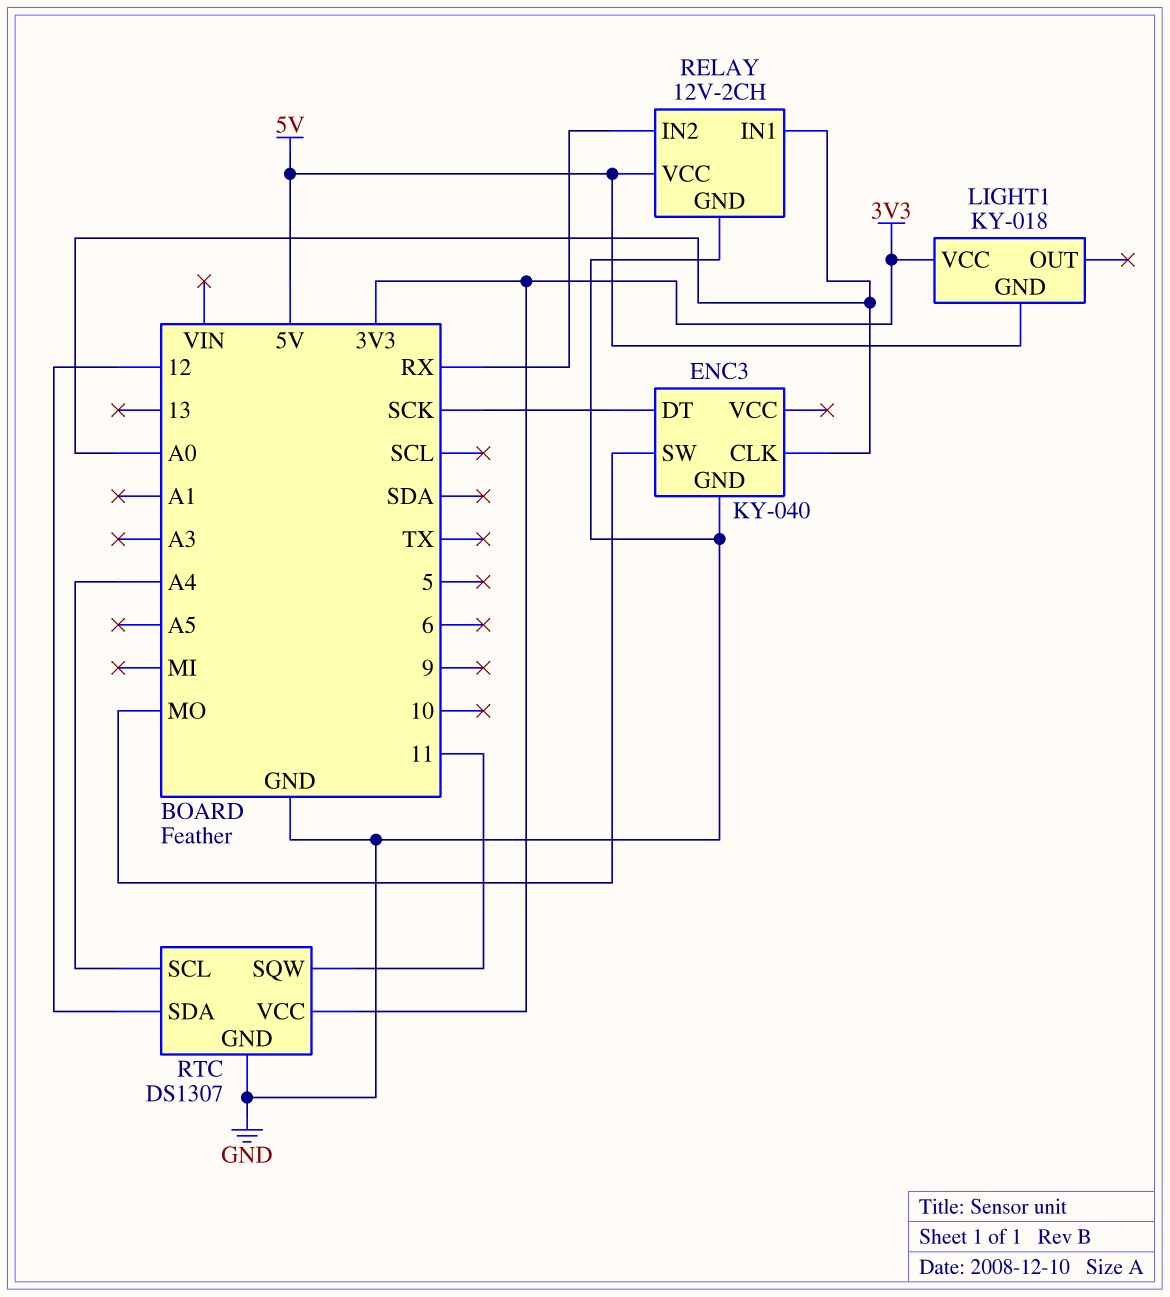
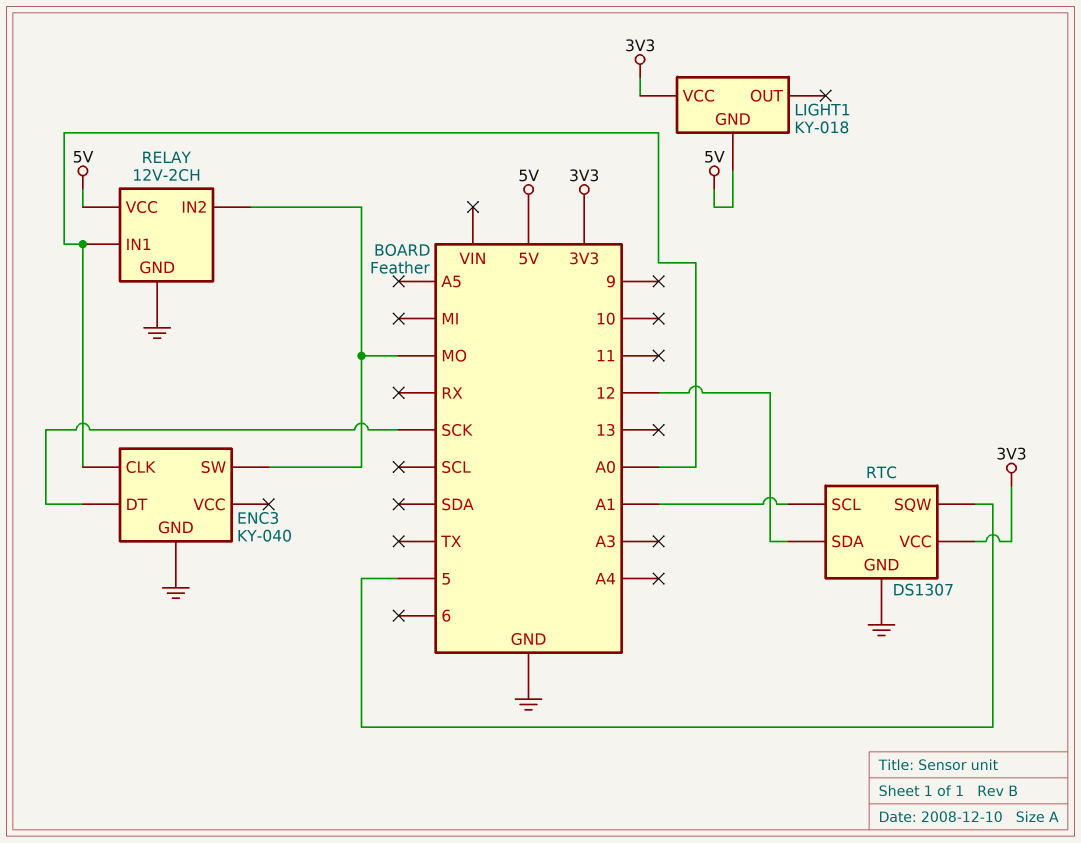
RELAY pin IN2: RX -> MO
RTC pin SCL: A4 -> A1
RTC pin SQW: 11 -> 5

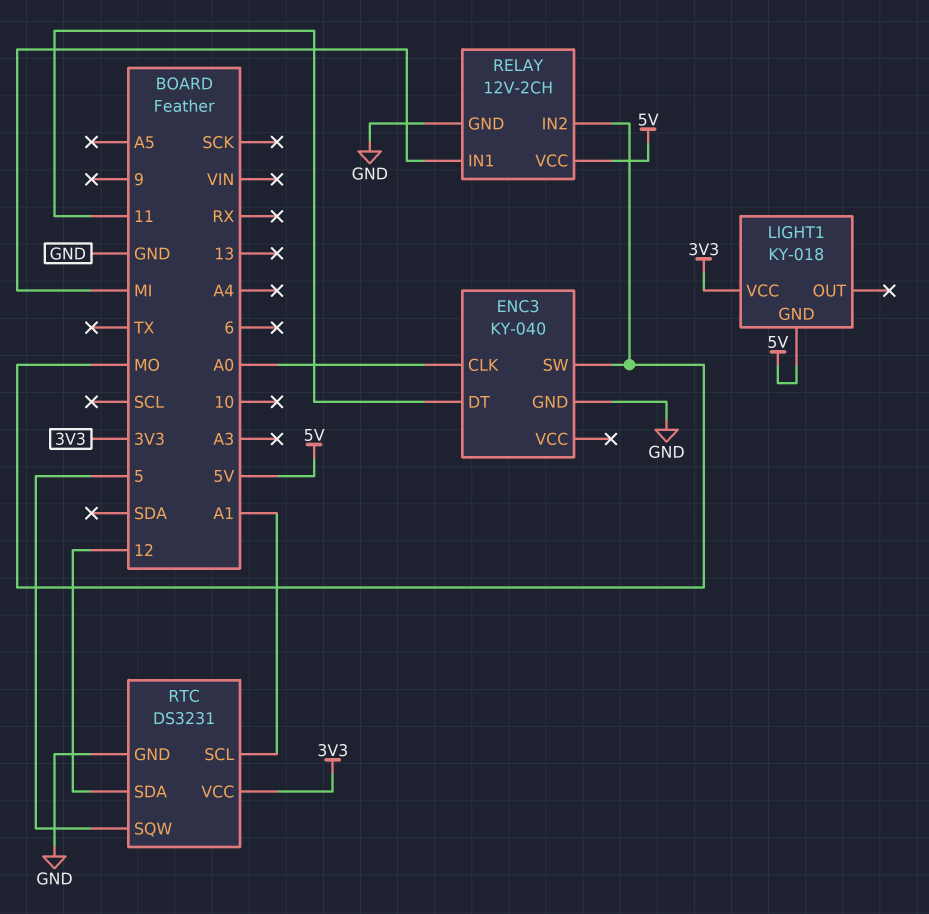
ENC3 pin DT: SCK -> 11
RELAY pin IN1: A0 -> MI
RTC: DS1307 -> DS3231

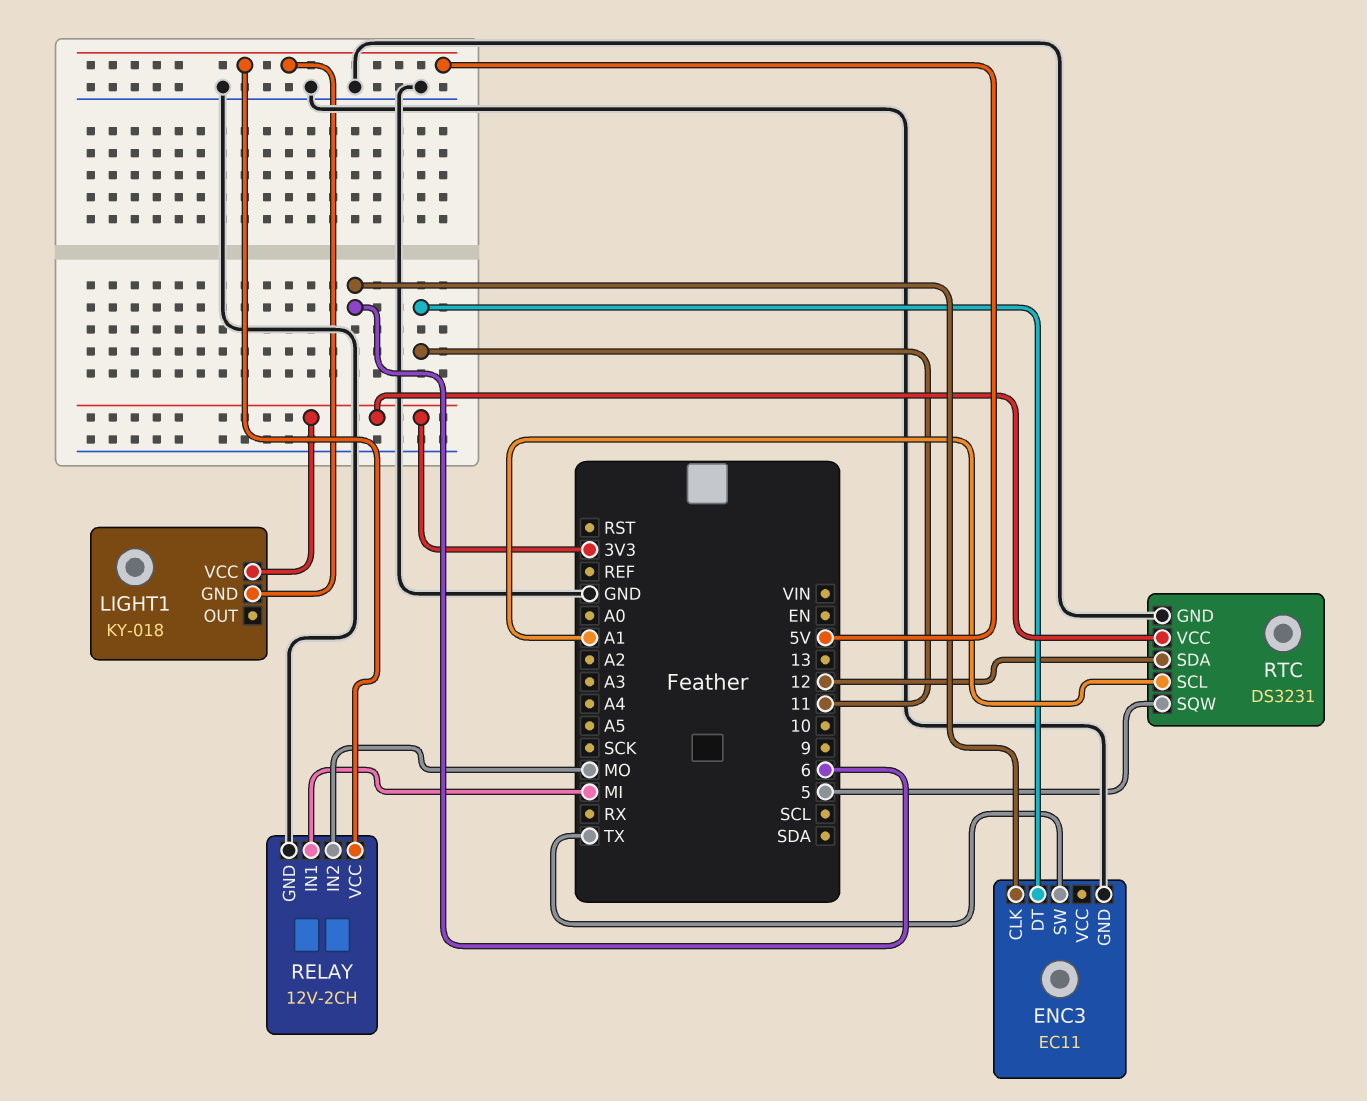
ENC3: KY-040 -> EC11
ENC3 pin CLK: A0 -> 6
ENC3 pin SW: MO -> TX

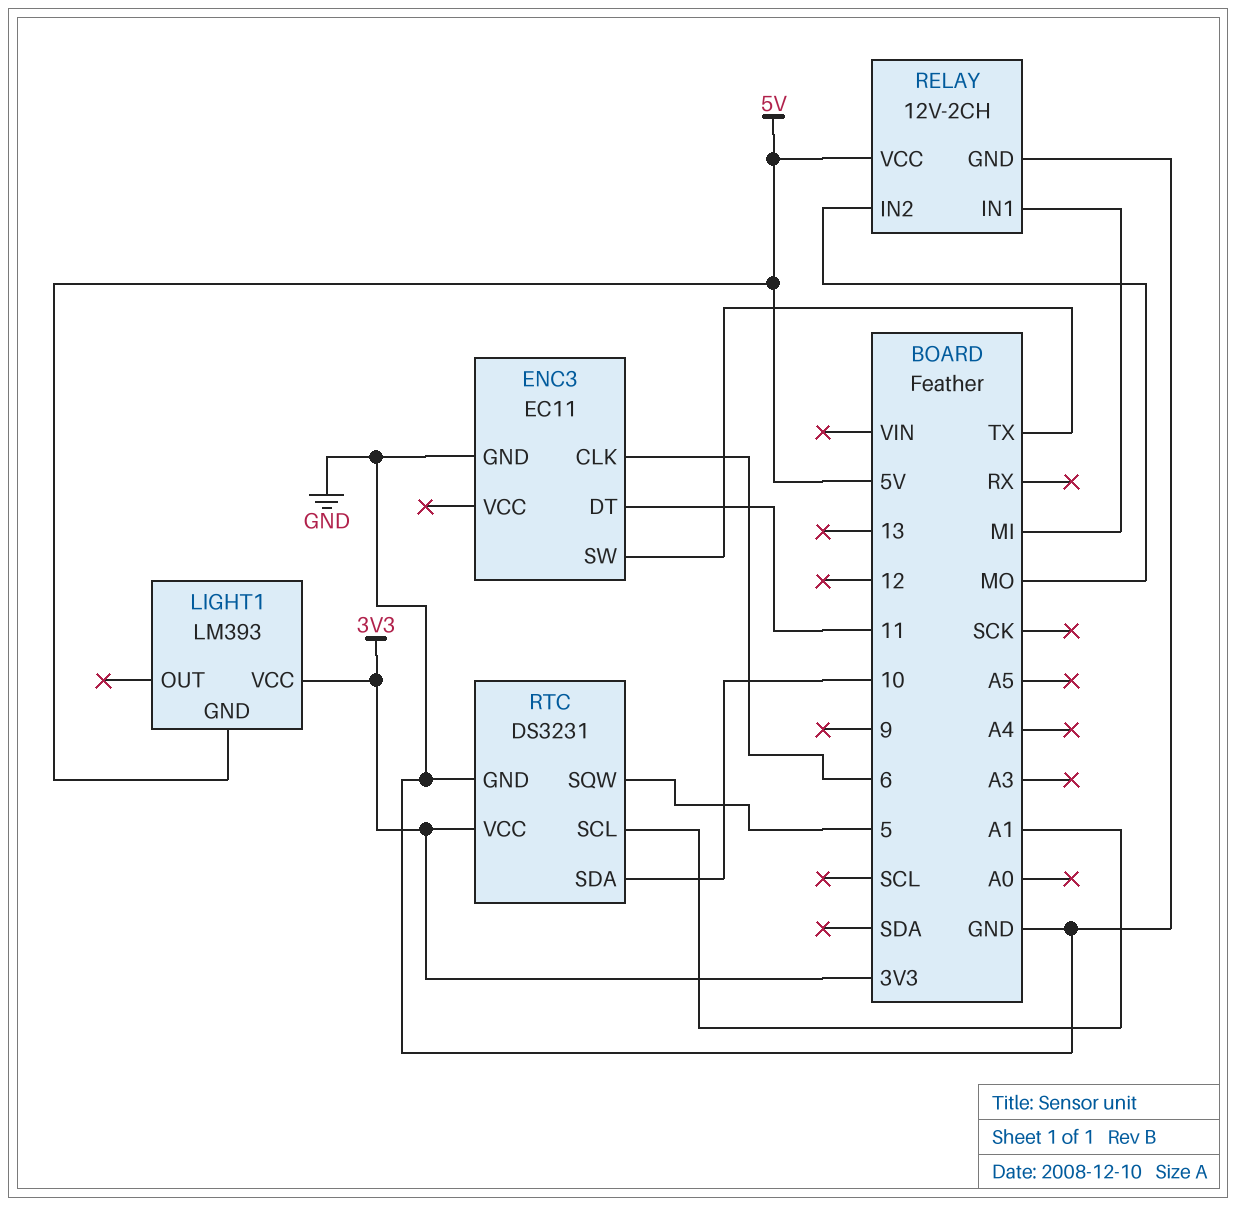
LIGHT1: KY-018 -> LM393
RTC pin SDA: 12 -> 10

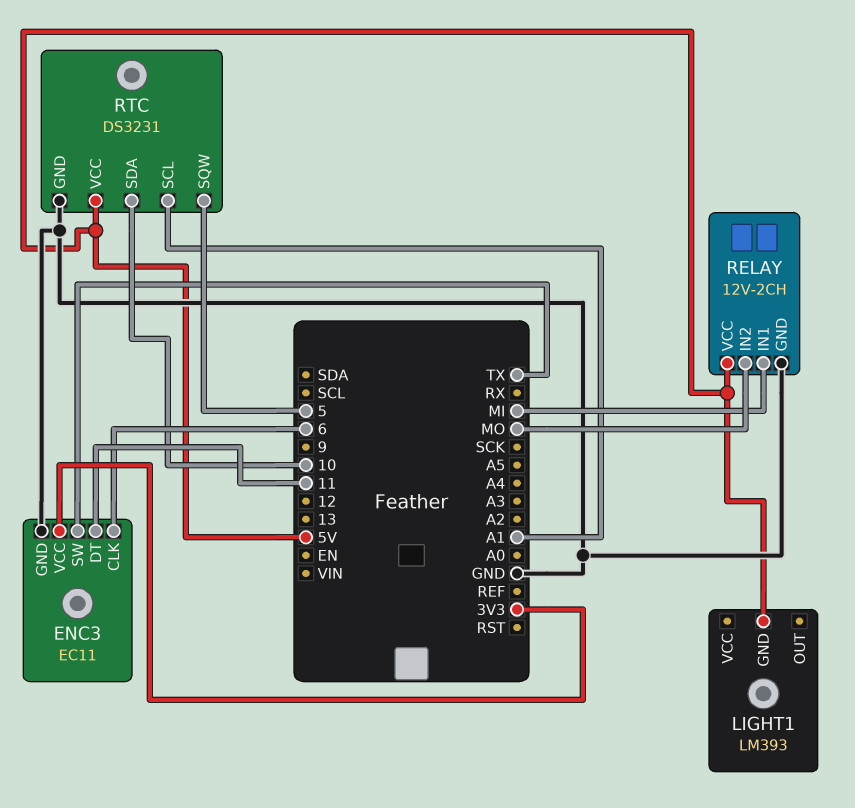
ENC3 pin VCC: none -> 3V3
LIGHT1 pin VCC: 3V3 -> none
RTC pin VCC: 3V3 -> 5V

